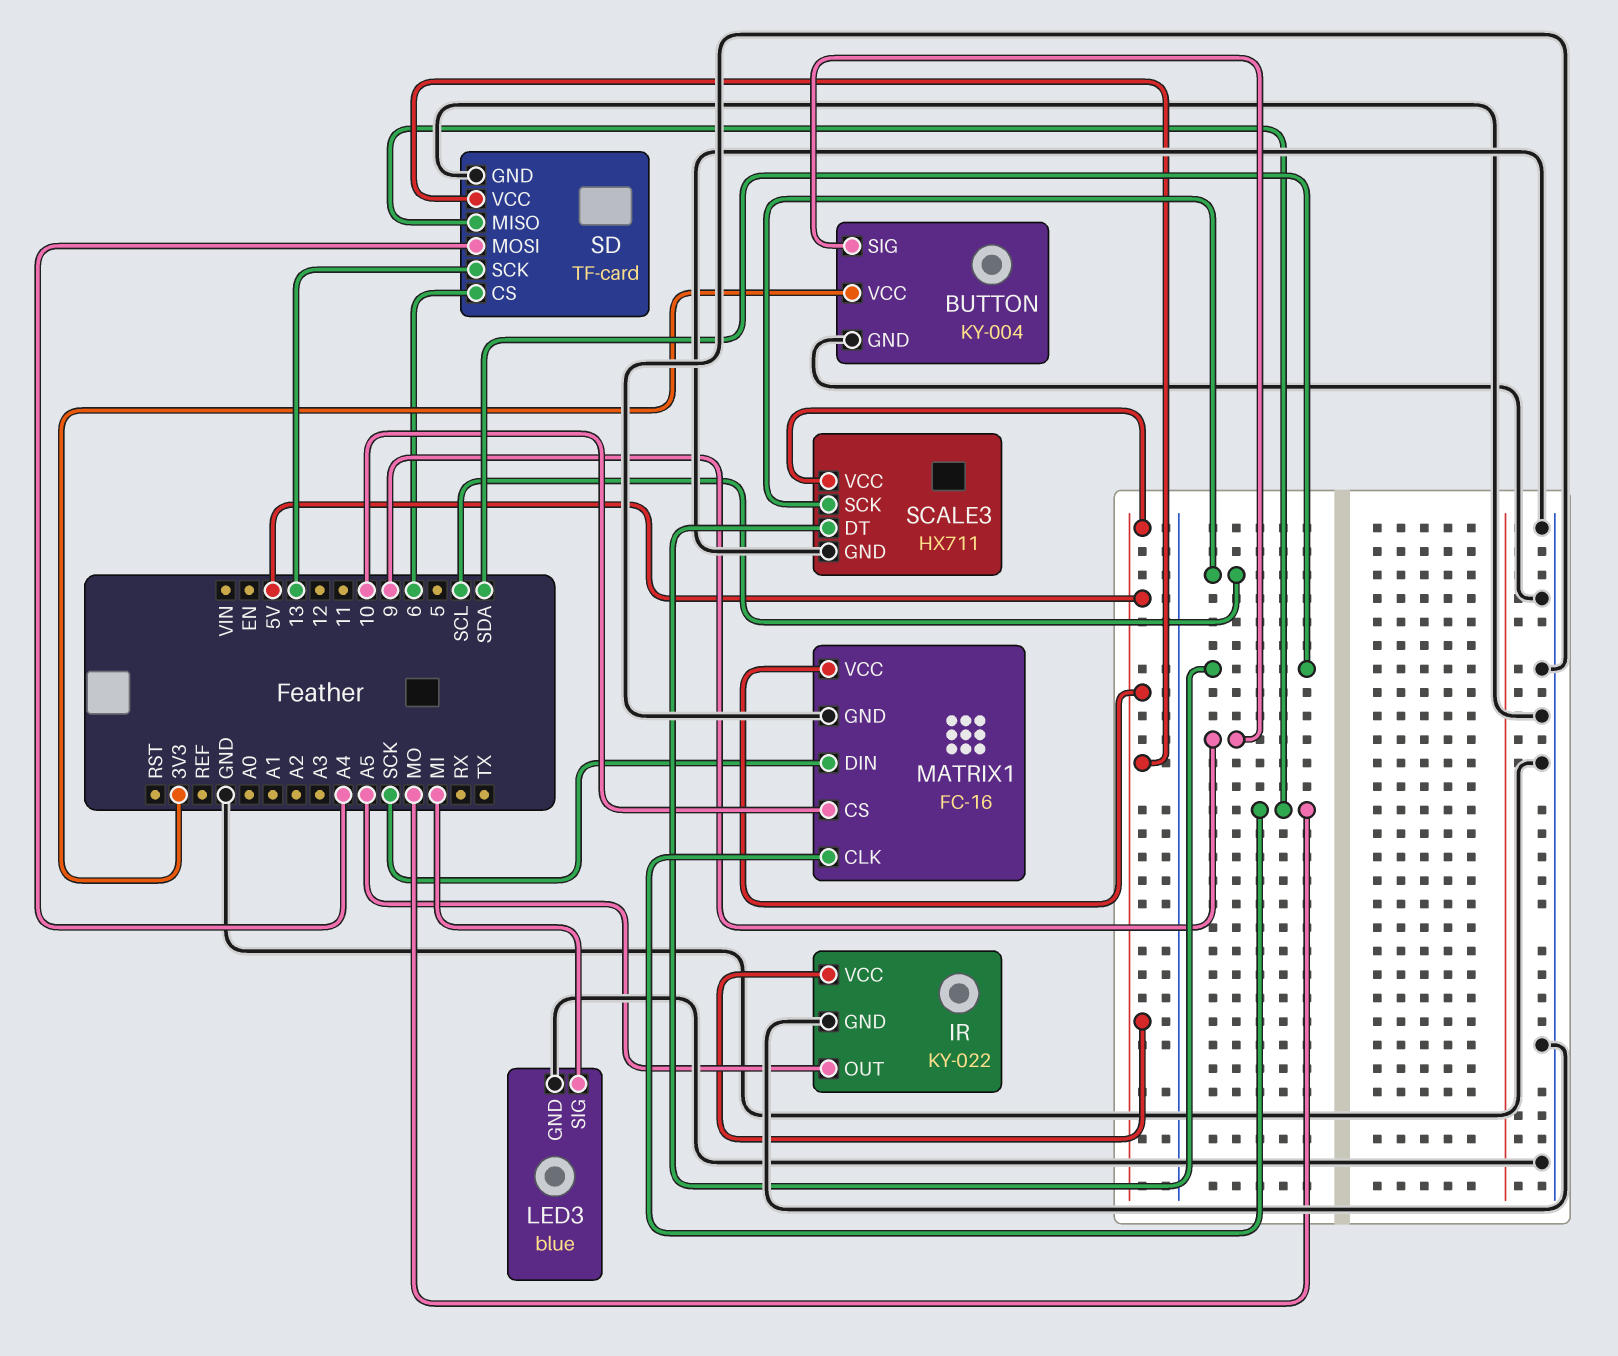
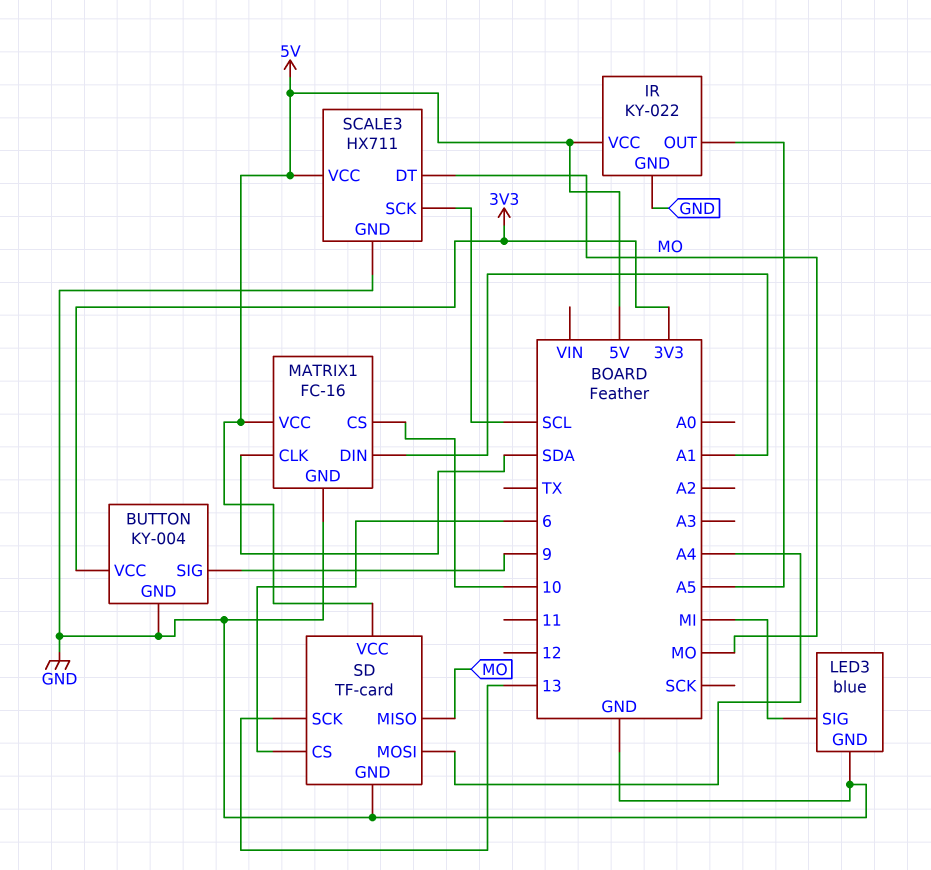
MATRIX1 pin CLK: MO -> SDA
MATRIX1 pin DIN: SCK -> A1
SCALE3 pin DT: SDA -> MO

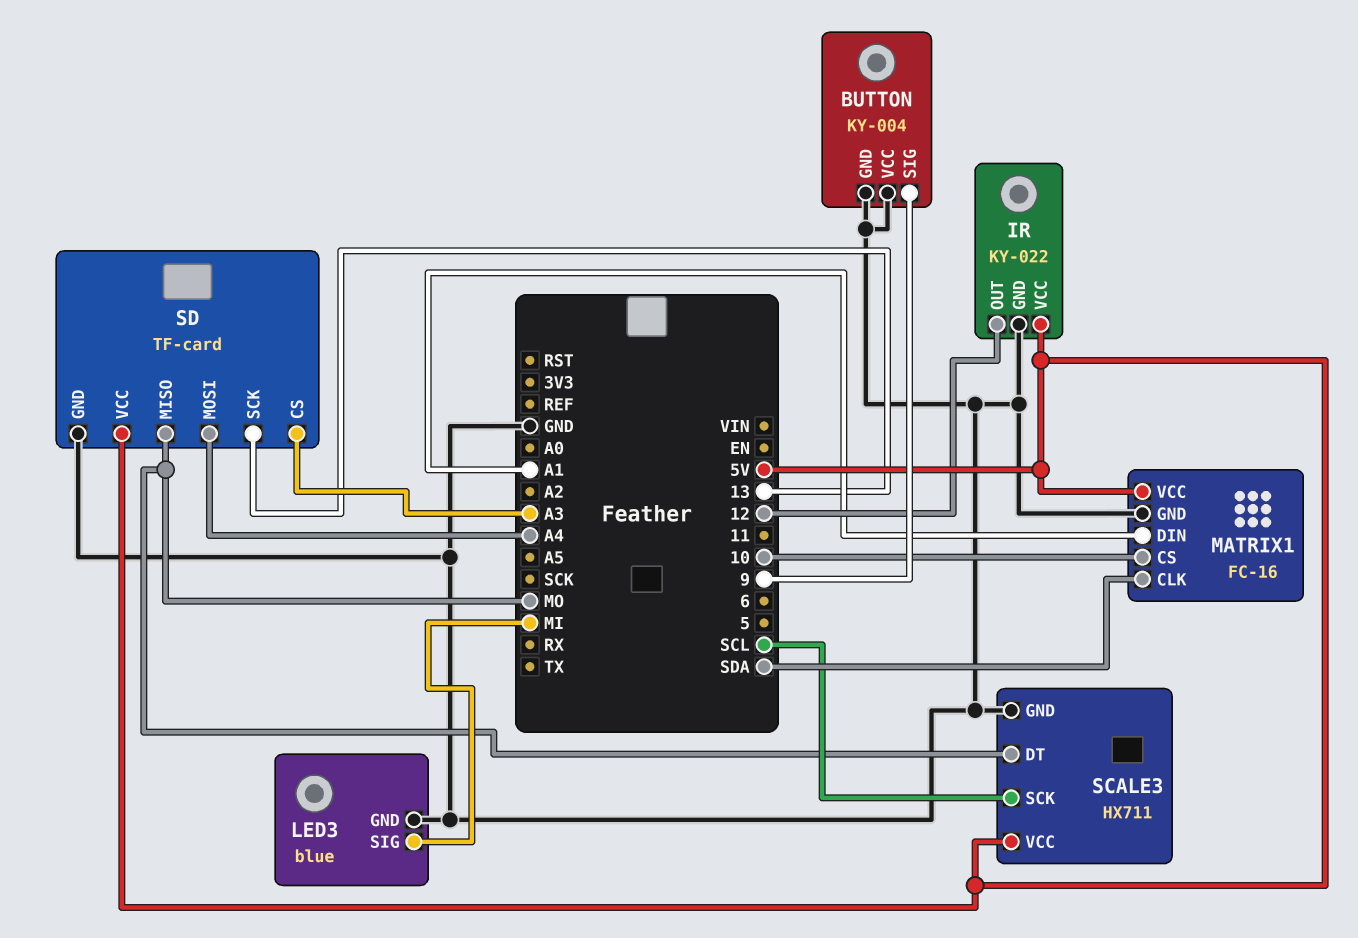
BUTTON pin VCC: 3V3 -> GND
IR pin OUT: A5 -> 12
SD pin CS: 6 -> A3

